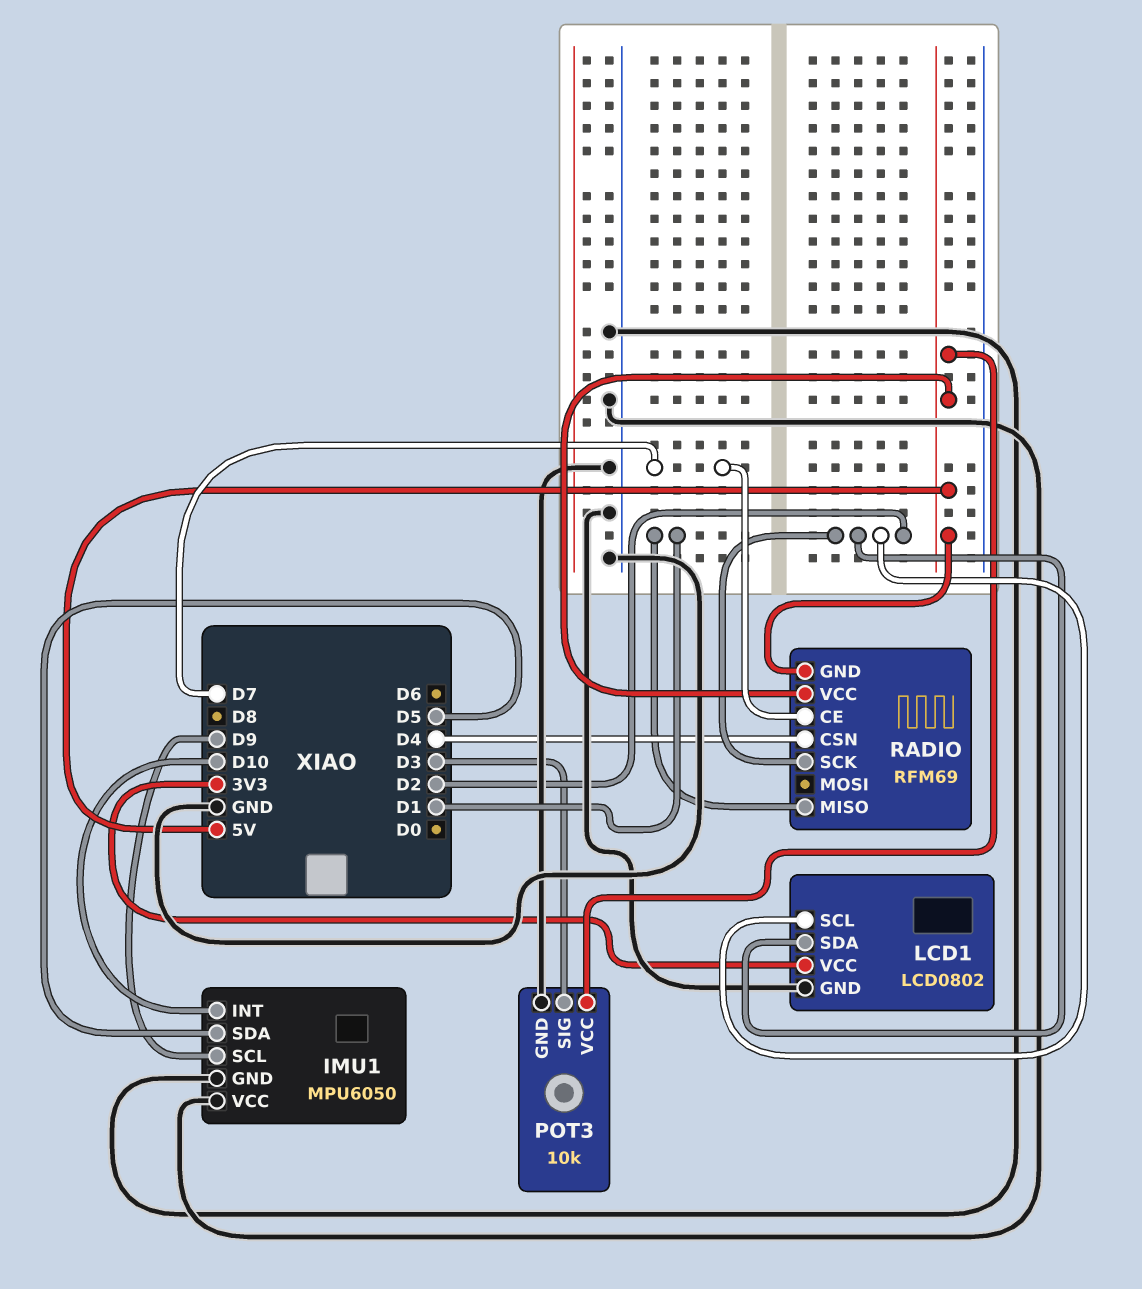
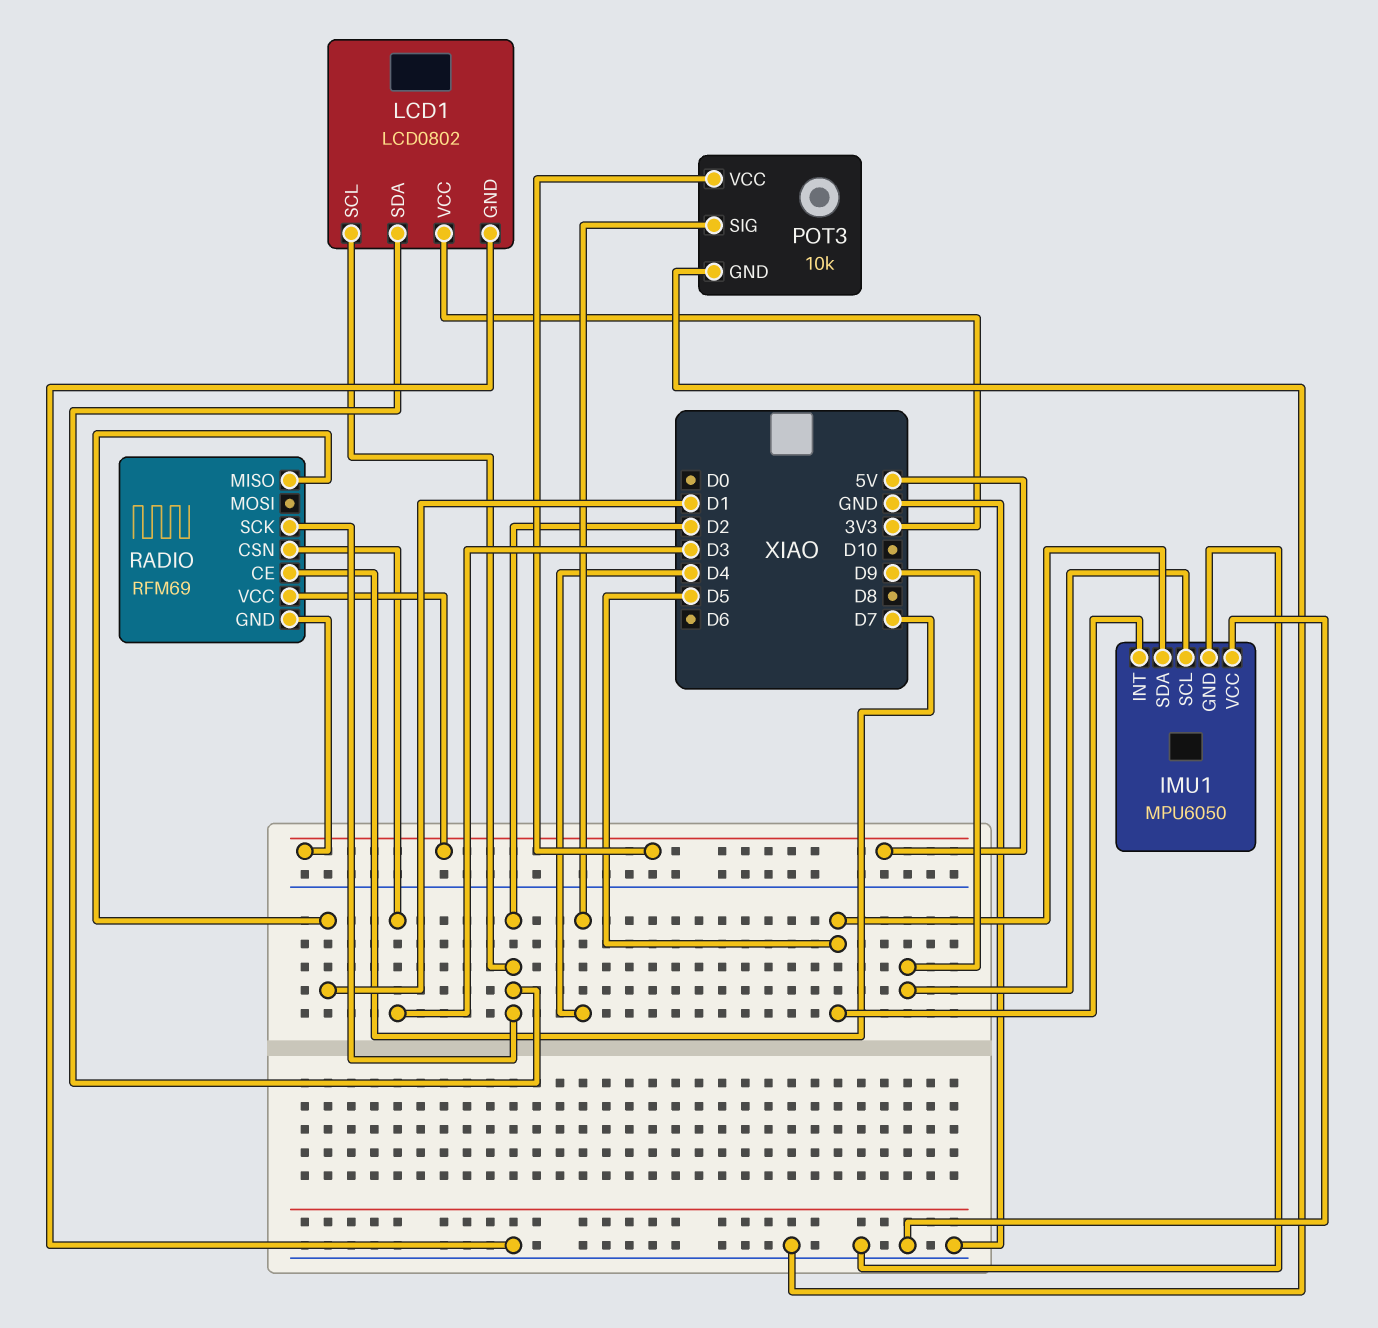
IMU1 pin INT: D10 -> D5
POT3 pin SIG: D3 -> D4
RADIO pin CSN: D4 -> D3

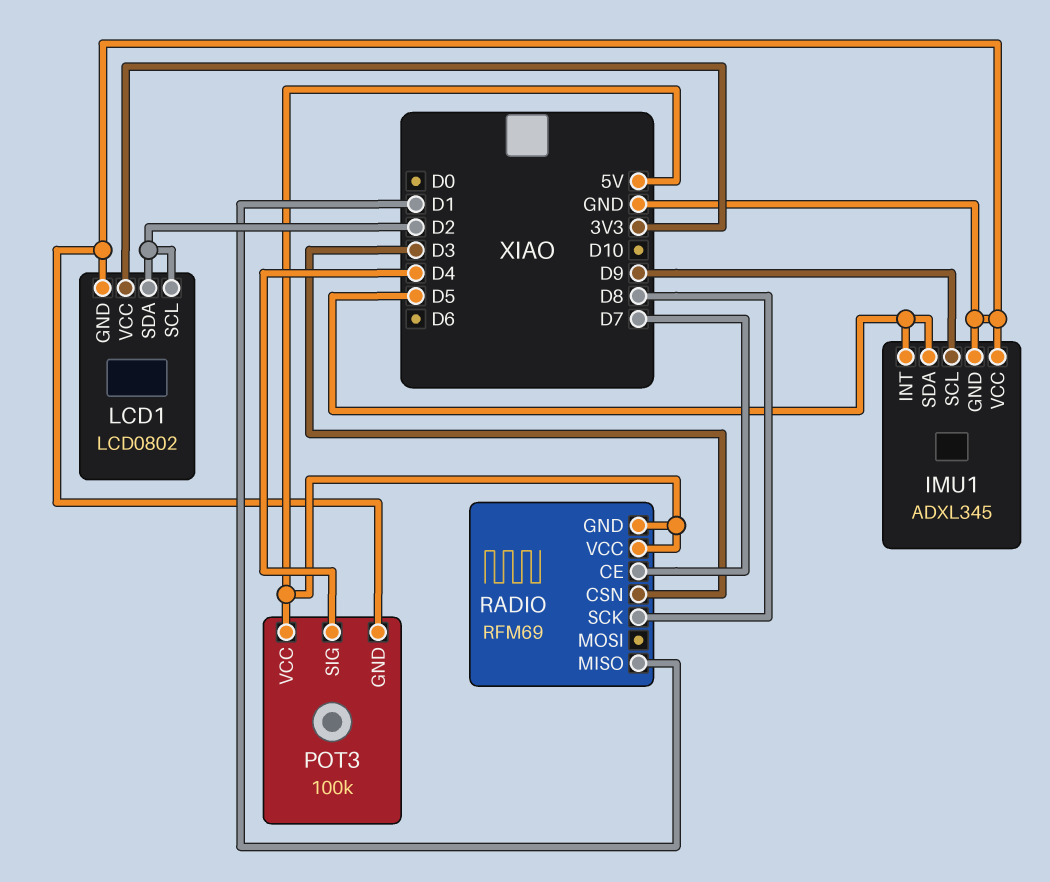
IMU1: MPU6050 -> ADXL345
POT3: 10k -> 100k
RADIO pin SCK: D2 -> D8

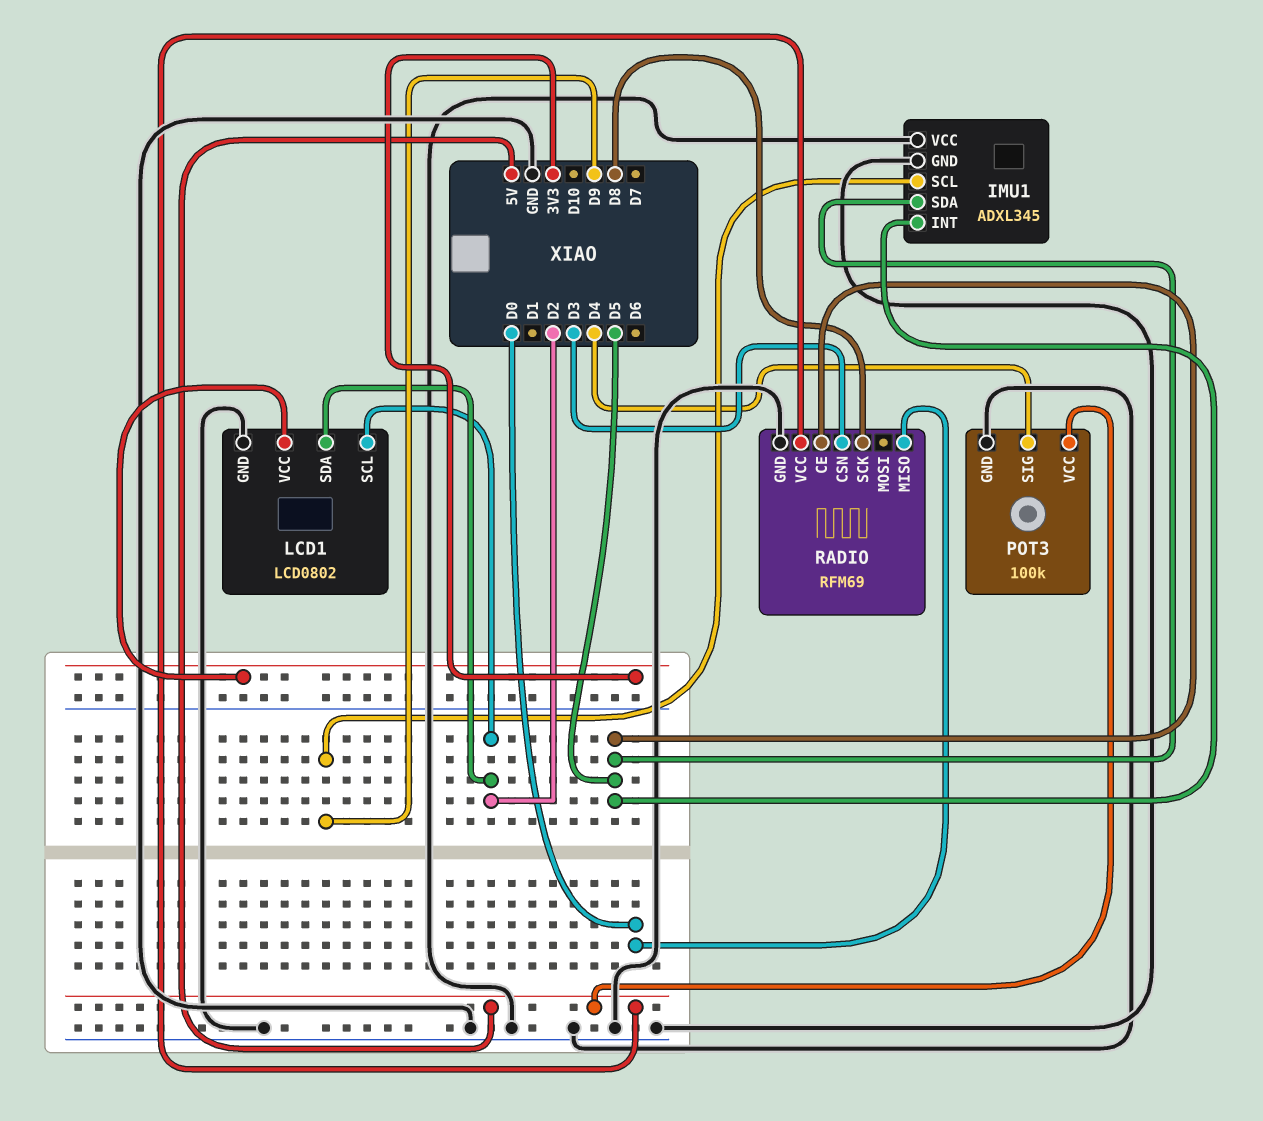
RADIO pin CE: D7 -> D5
RADIO pin GND: 5V -> GND
RADIO pin MISO: D1 -> D0

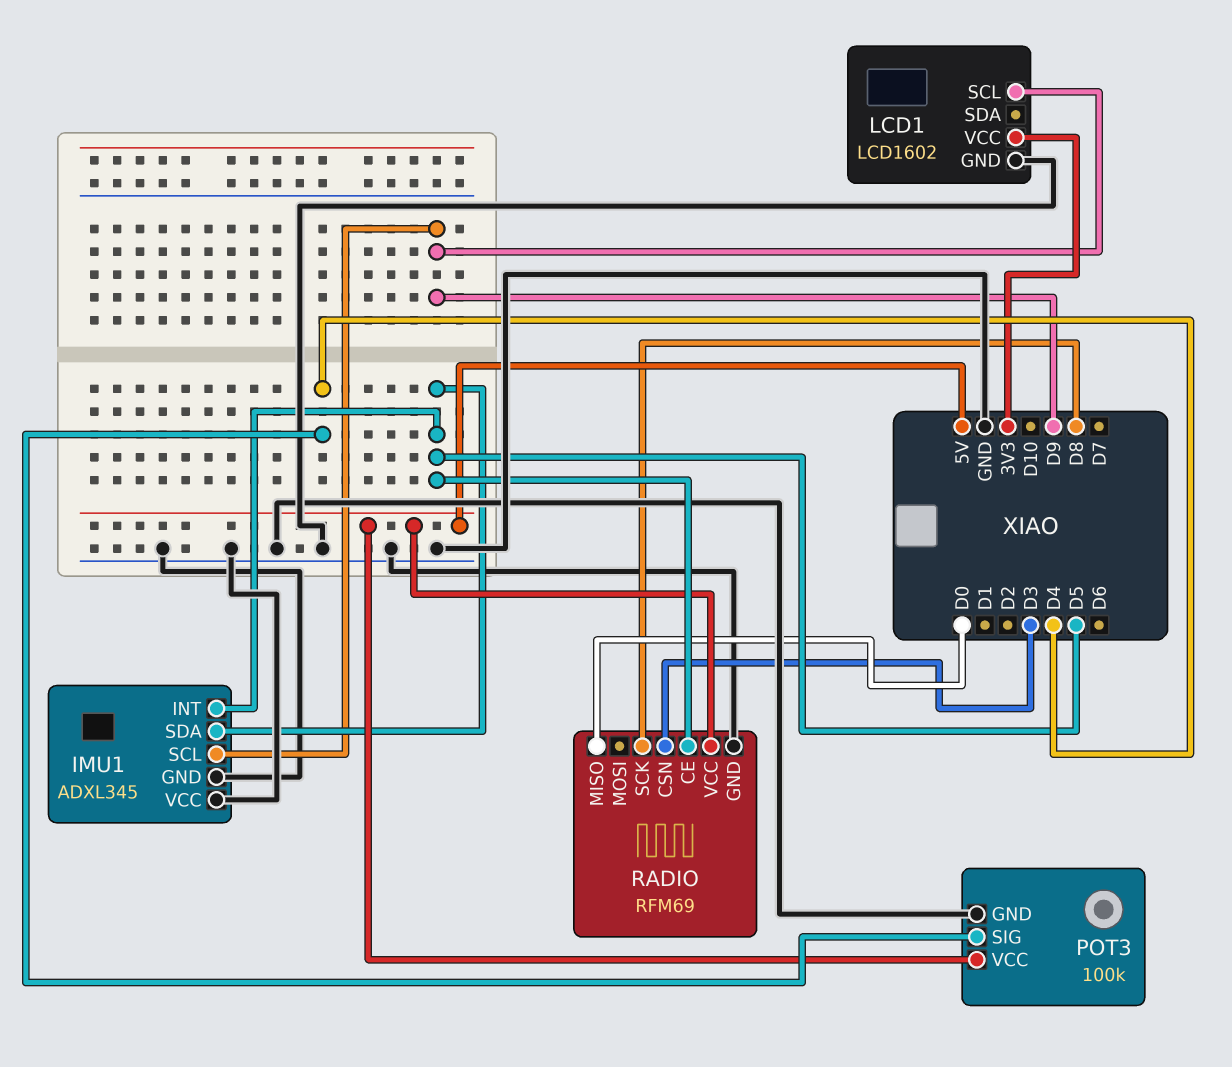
LCD1: LCD0802 -> LCD1602
LCD1 pin SCL: D2 -> D9
LCD1 pin SDA: D2 -> none

